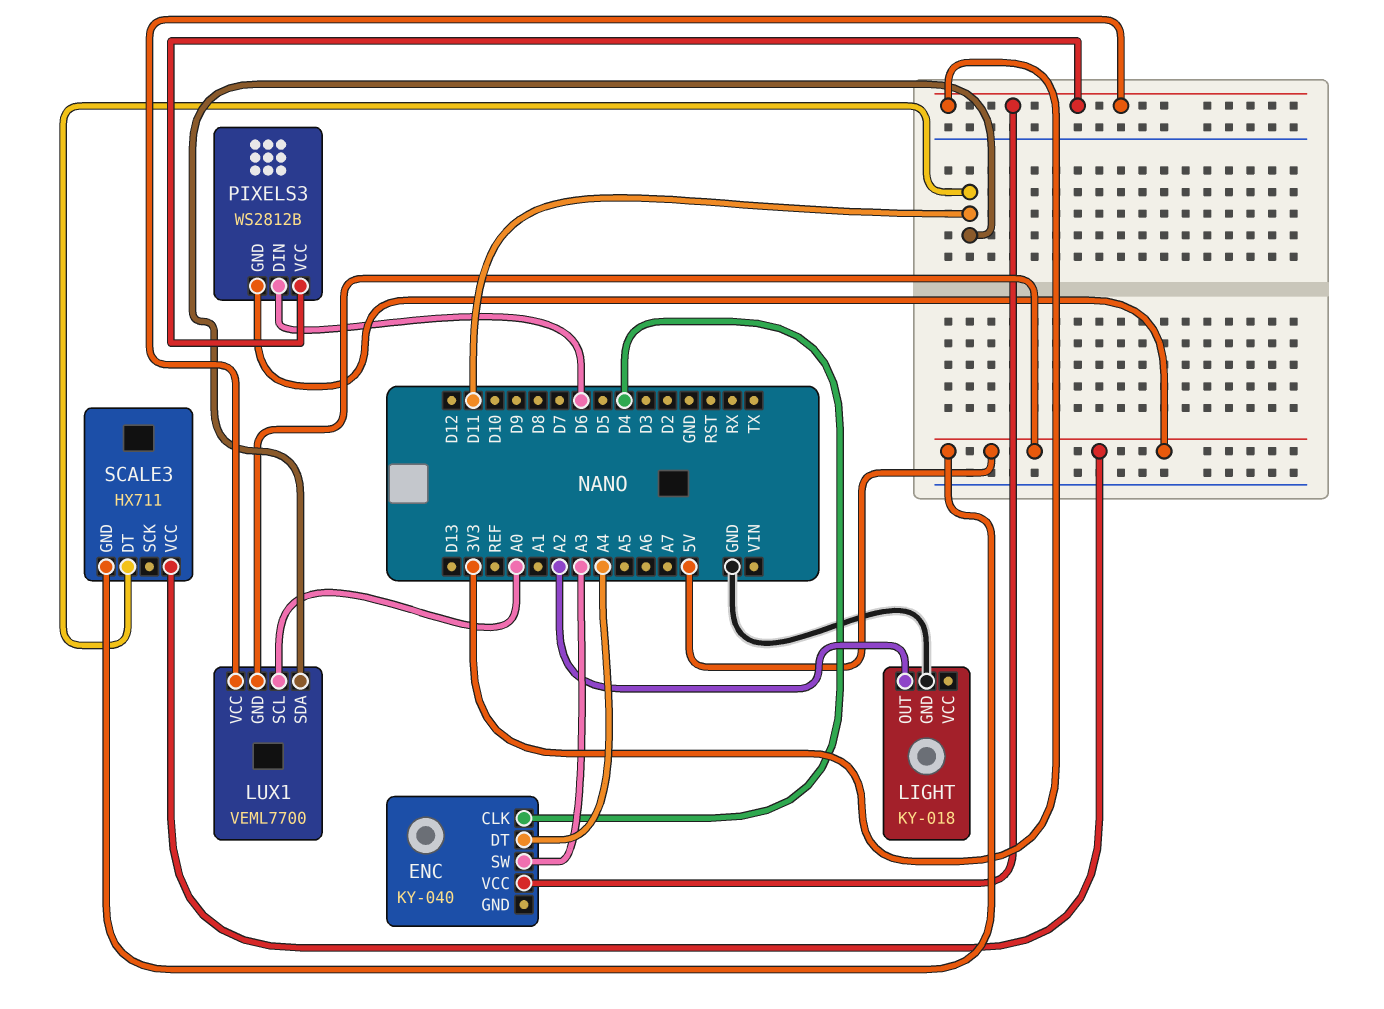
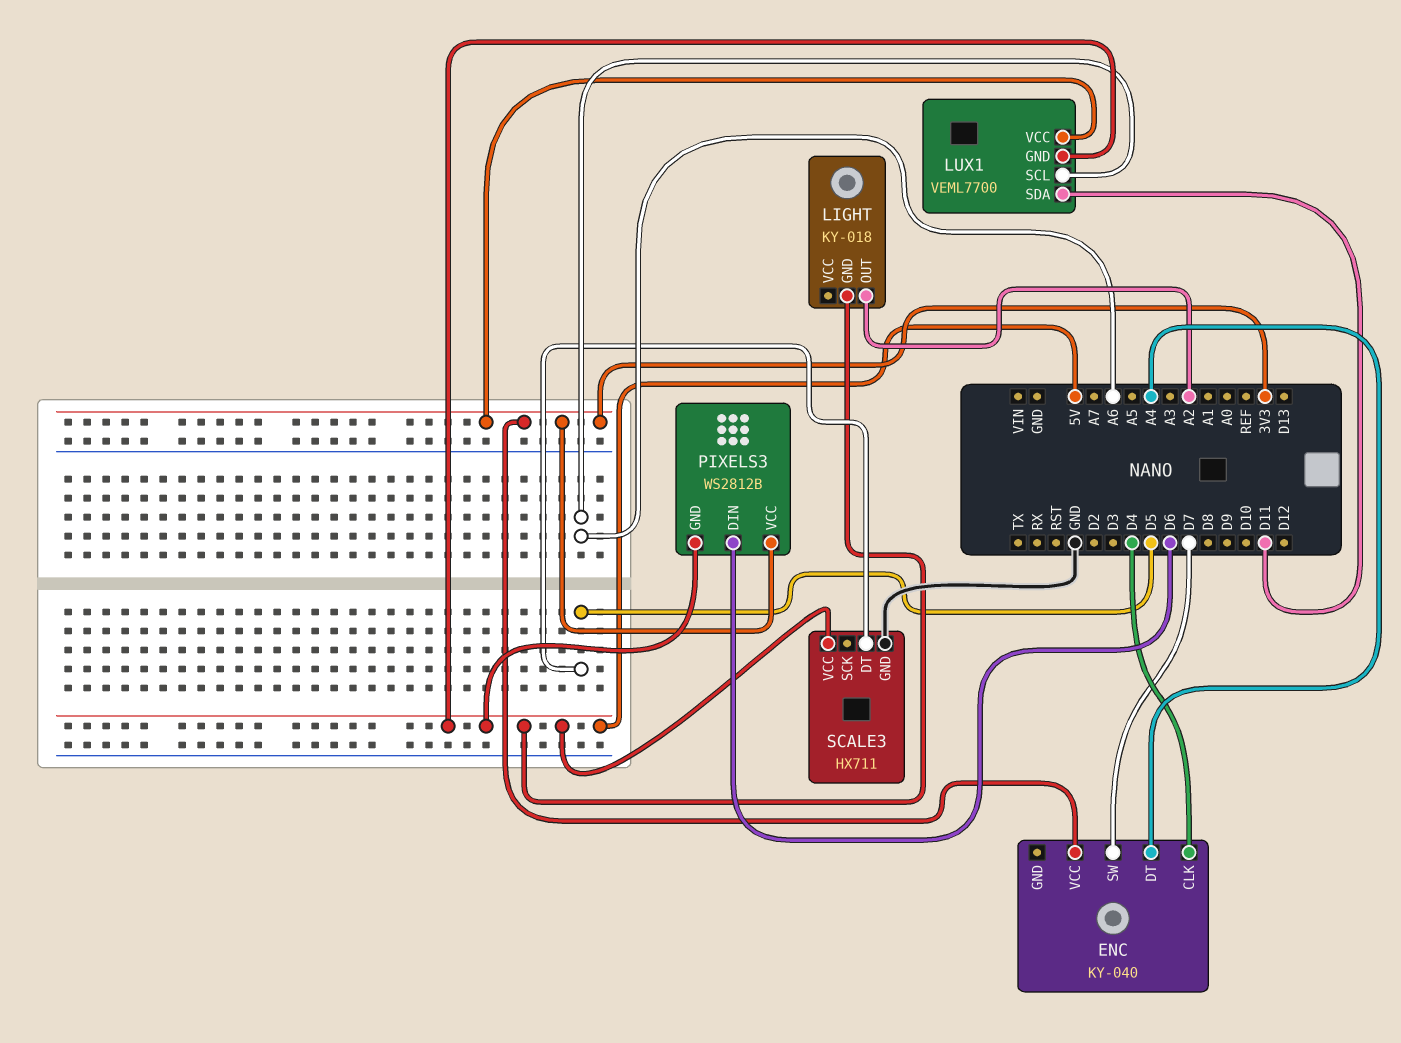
ENC pin SW: A3 -> D7
LIGHT pin GND: GND -> 5V
LUX1 pin SCL: A0 -> A6
SCALE3 pin DT: D11 -> D5
SCALE3 pin GND: 5V -> GND

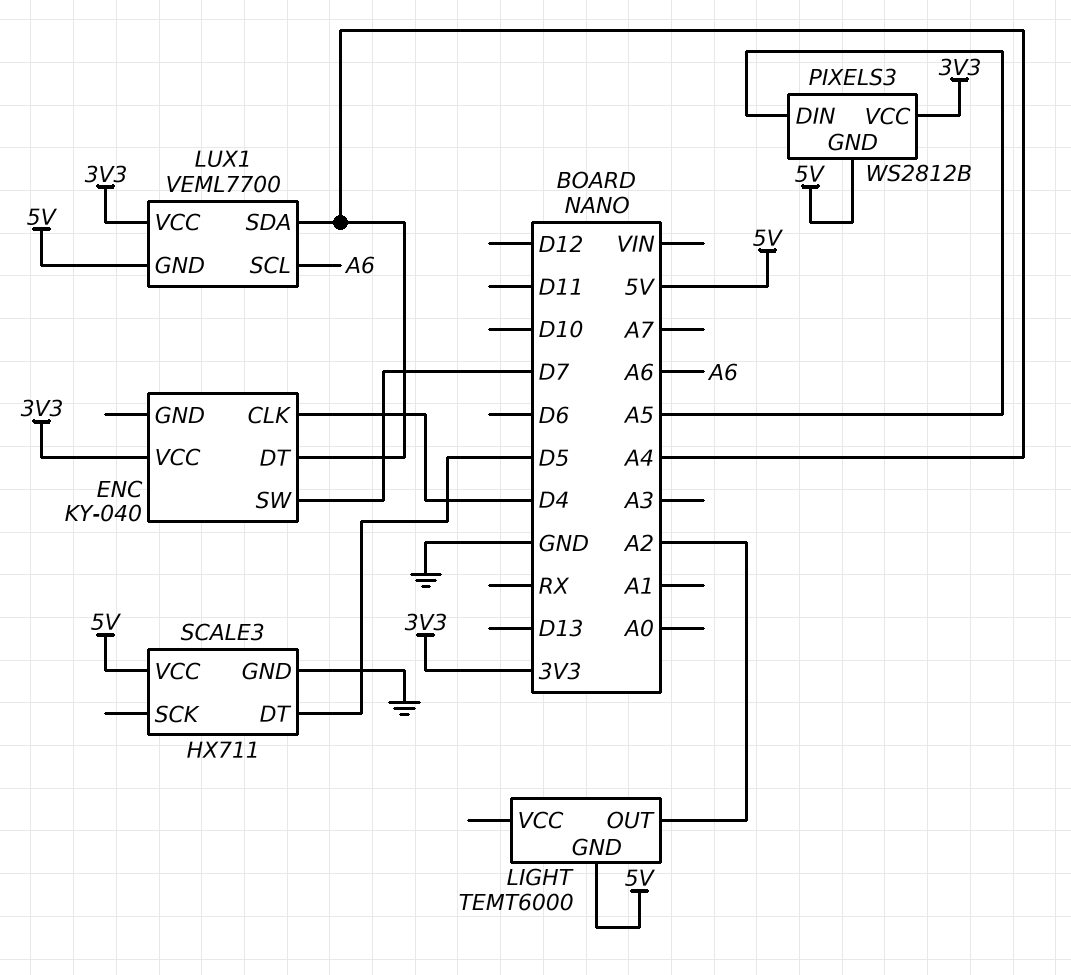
LIGHT: KY-018 -> TEMT6000
LUX1 pin SDA: D11 -> A4
PIXELS3 pin DIN: D6 -> A5

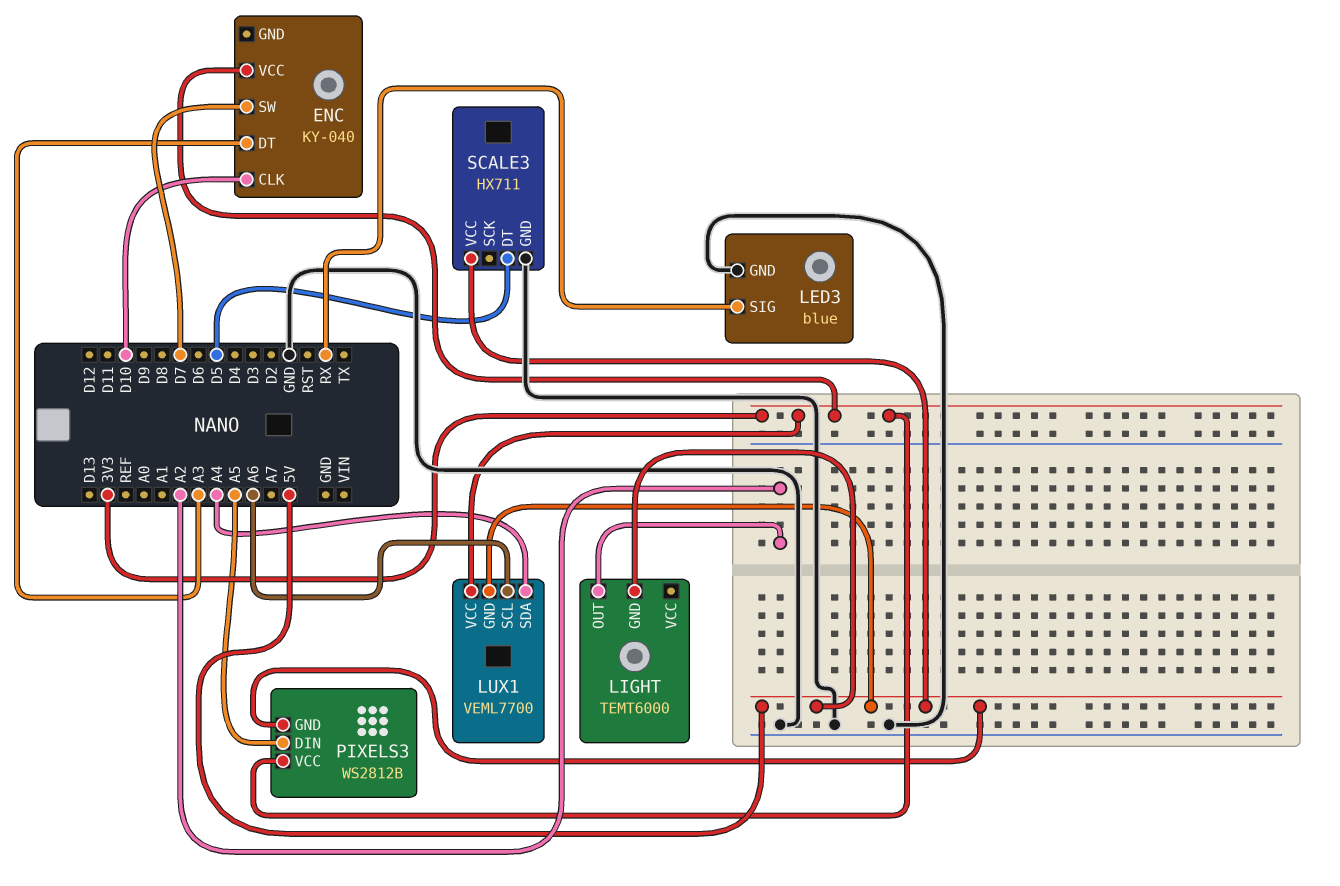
ENC pin CLK: D4 -> D10
ENC pin DT: A4 -> A3
LED3: none -> blue
LED3 pin GND: none -> GND
LED3 pin SIG: none -> RX

